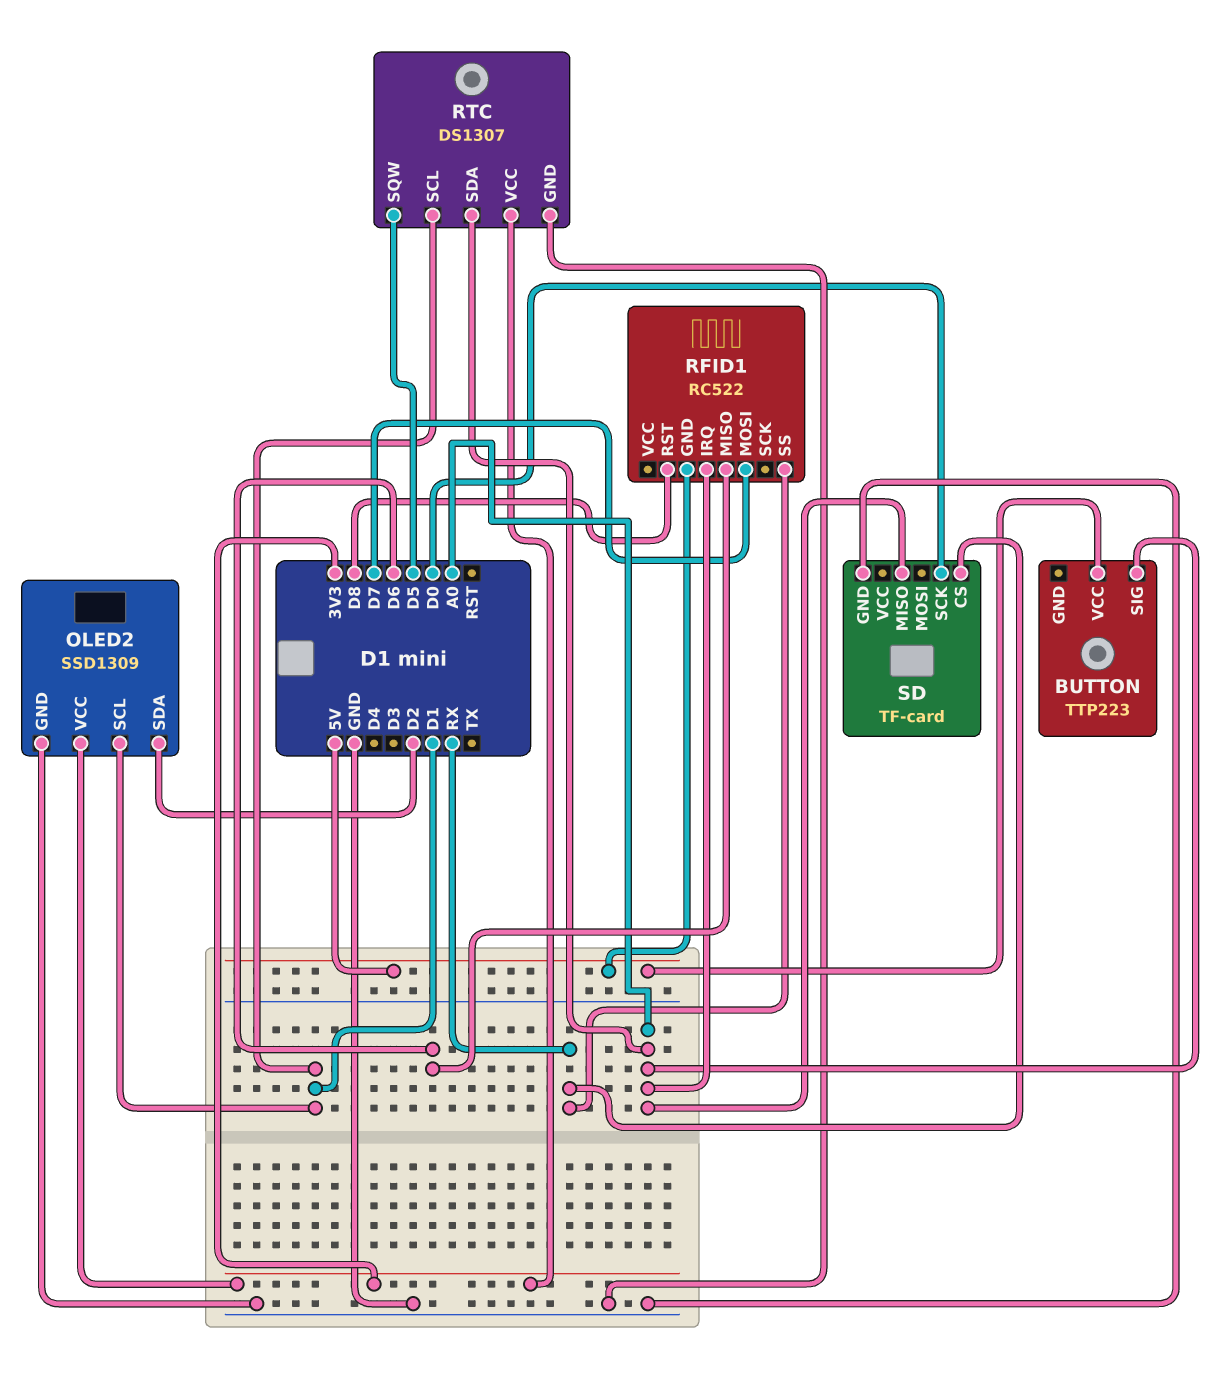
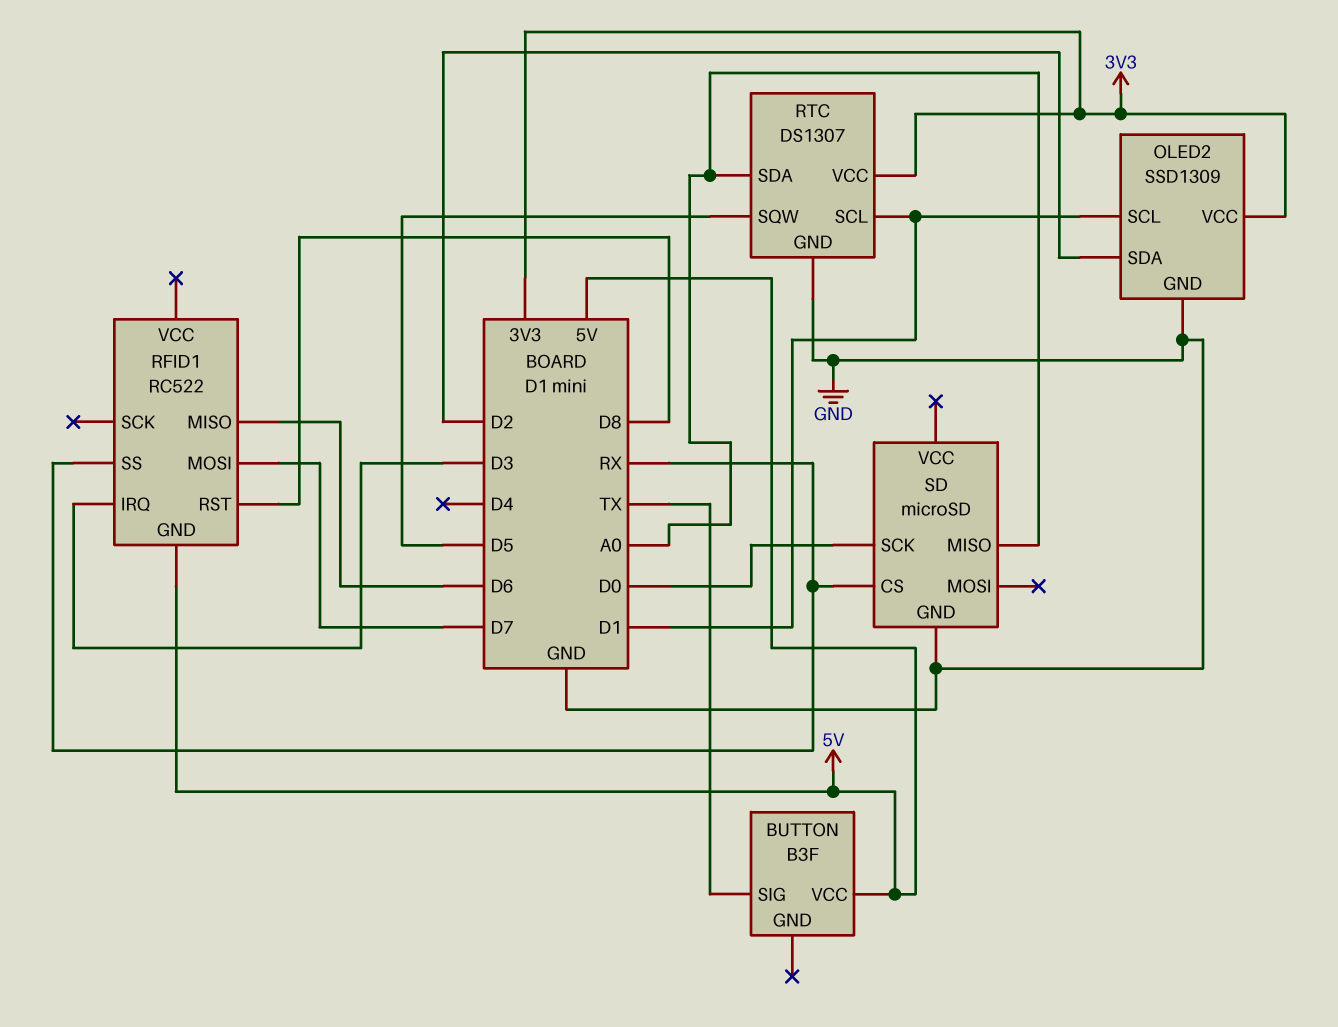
BUTTON: TTP223 -> B3F
BUTTON pin SIG: A0 -> TX
RFID1 pin IRQ: A0 -> D3
SD: TF-card -> microSD

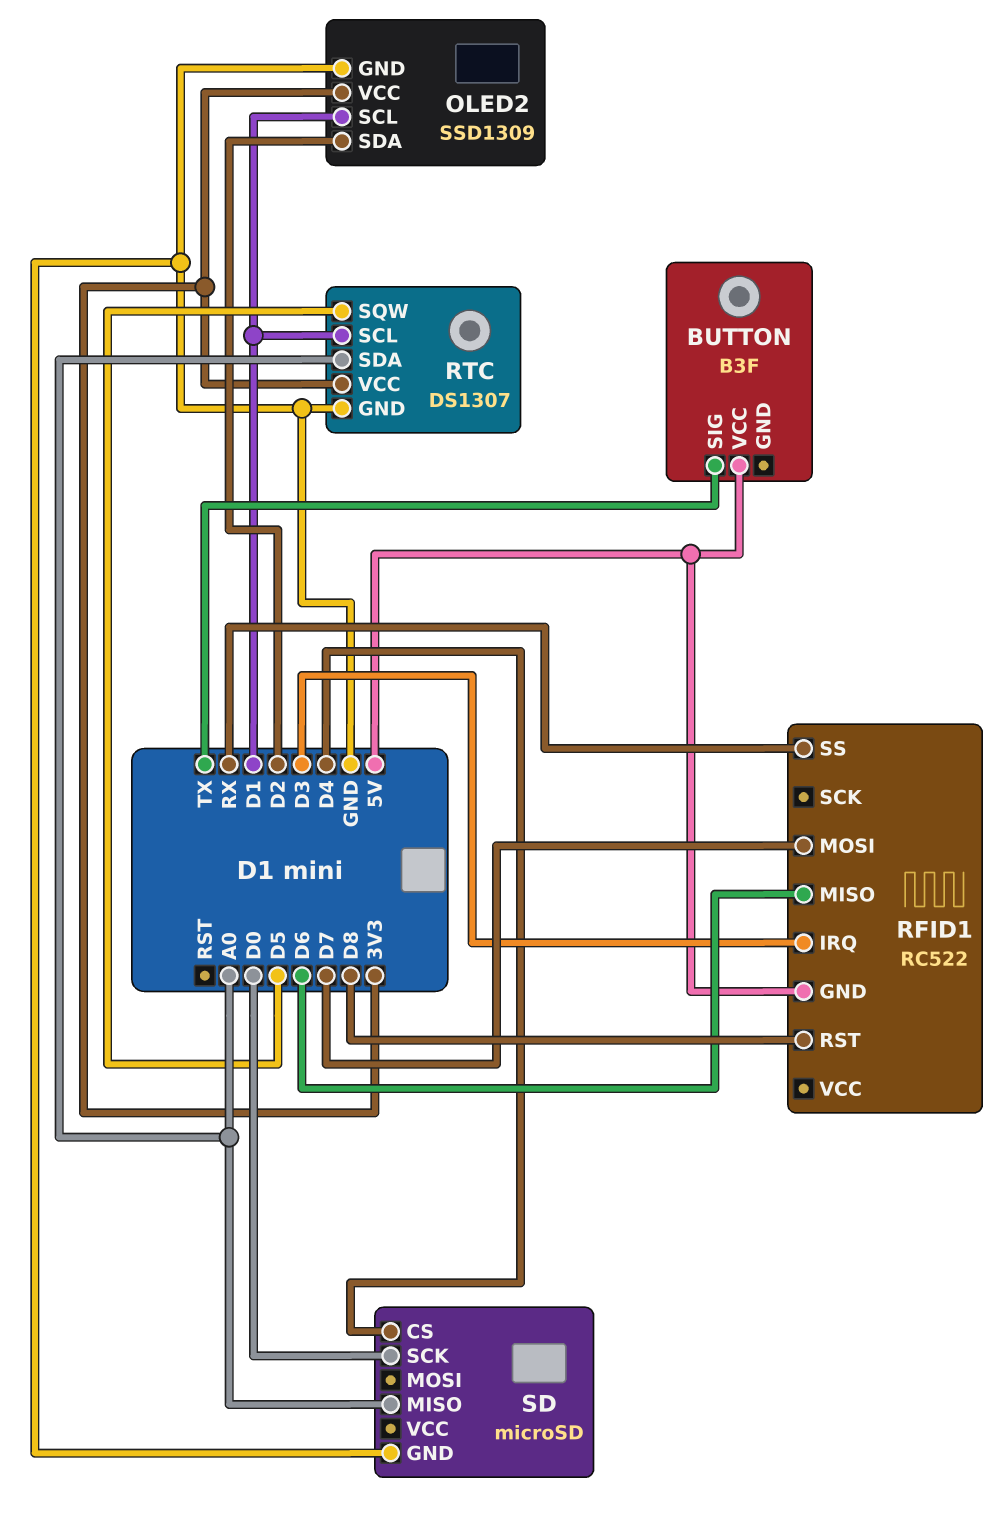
SD pin CS: RX -> D4

